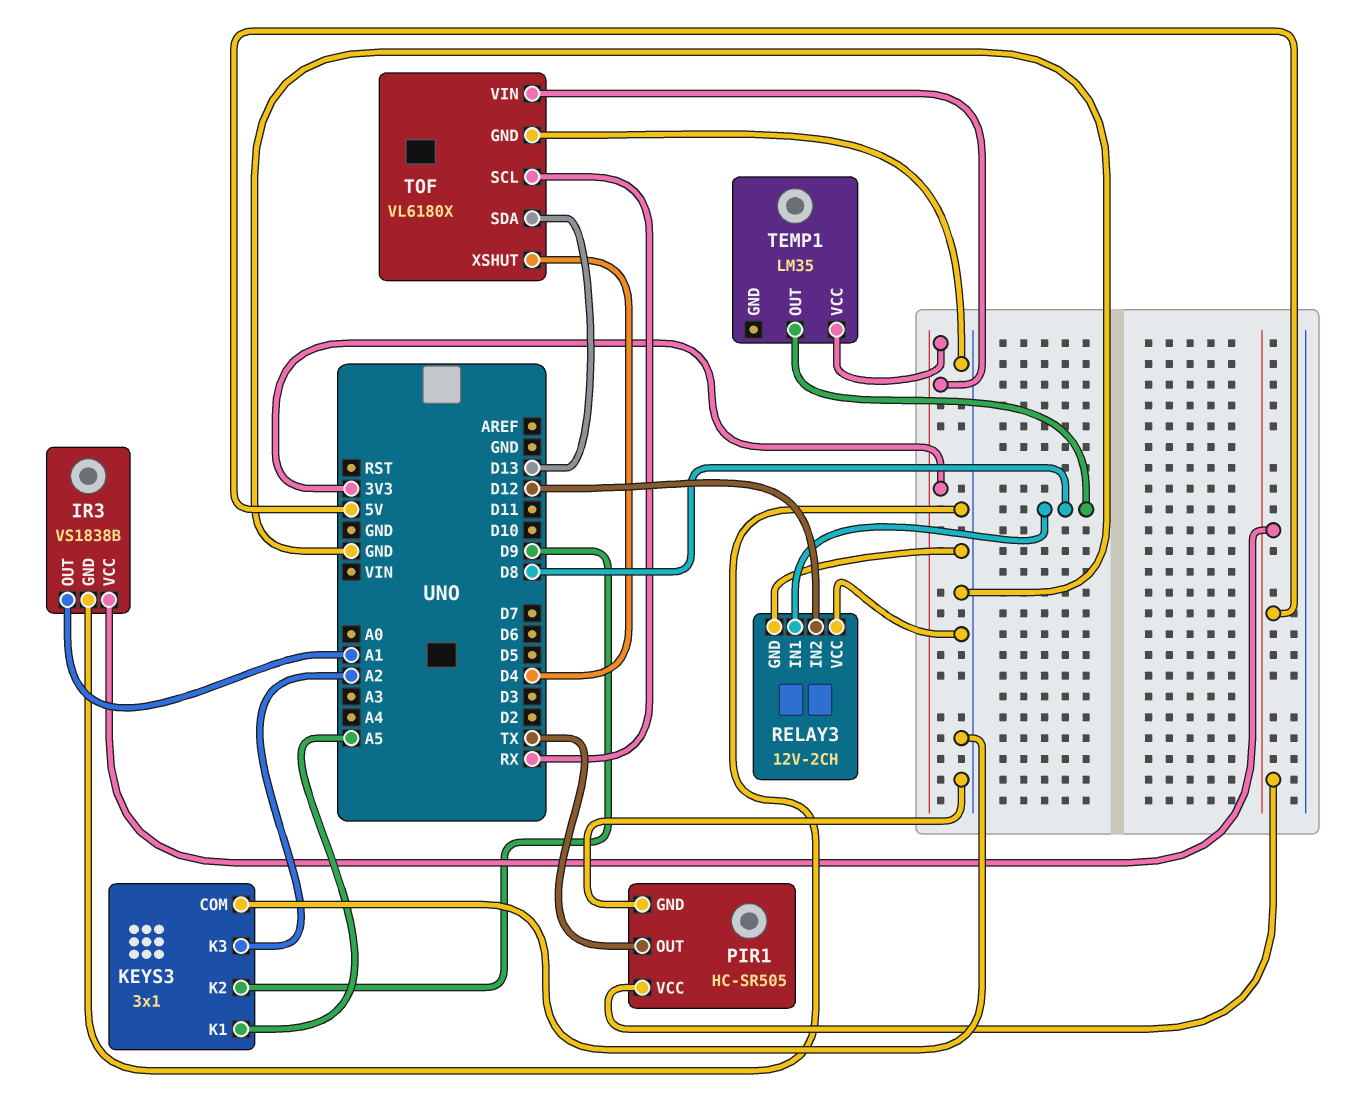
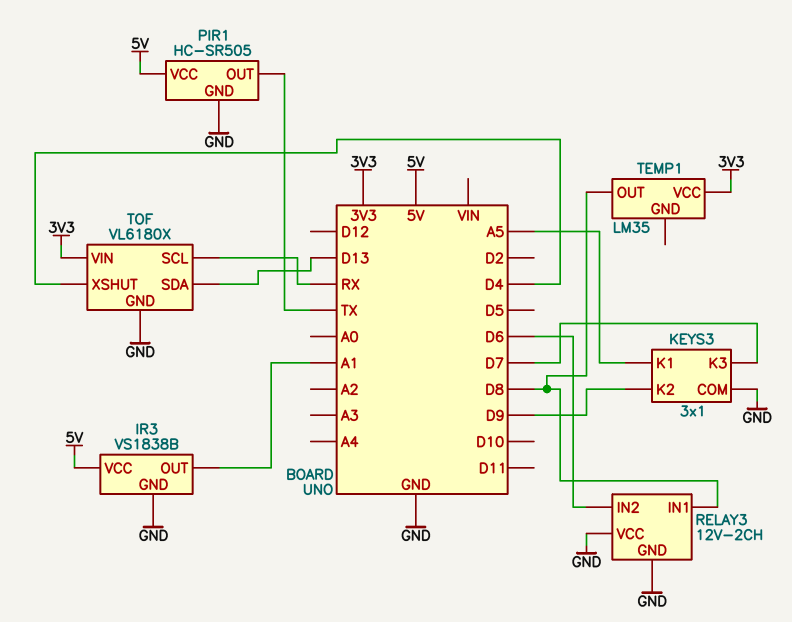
KEYS3 pin K3: A2 -> D7
RELAY3 pin IN2: D12 -> D6

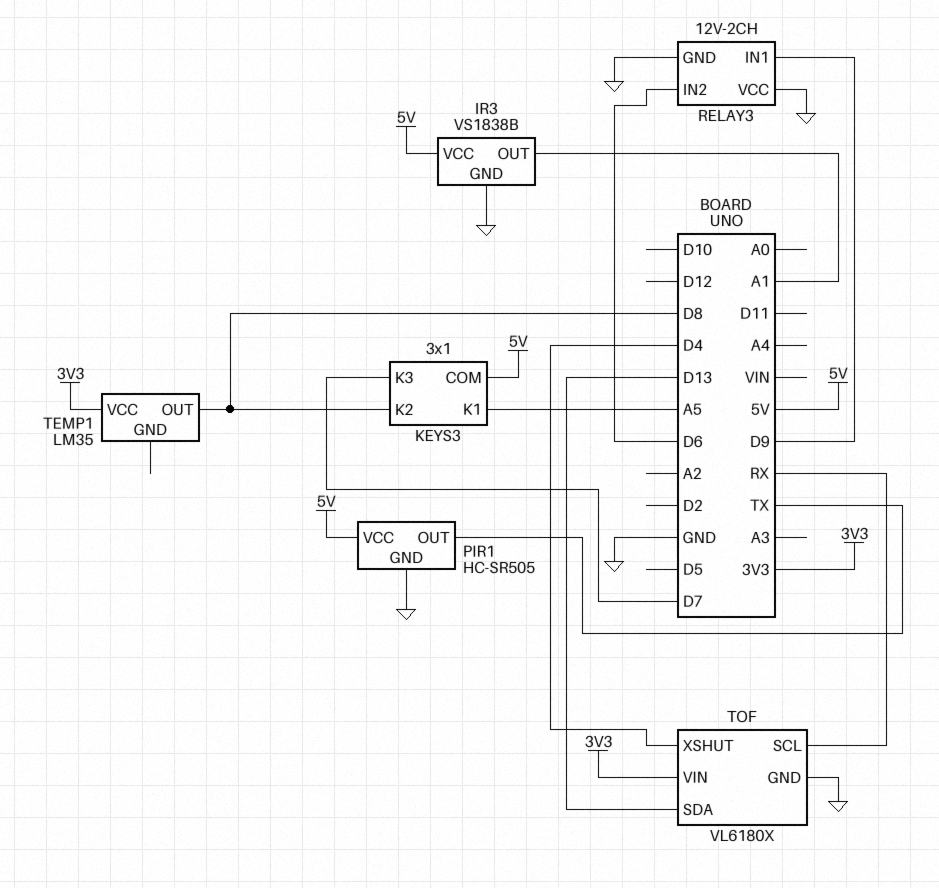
KEYS3 pin COM: GND -> 5V
KEYS3 pin K2: D9 -> D8
RELAY3 pin IN1: D8 -> D9

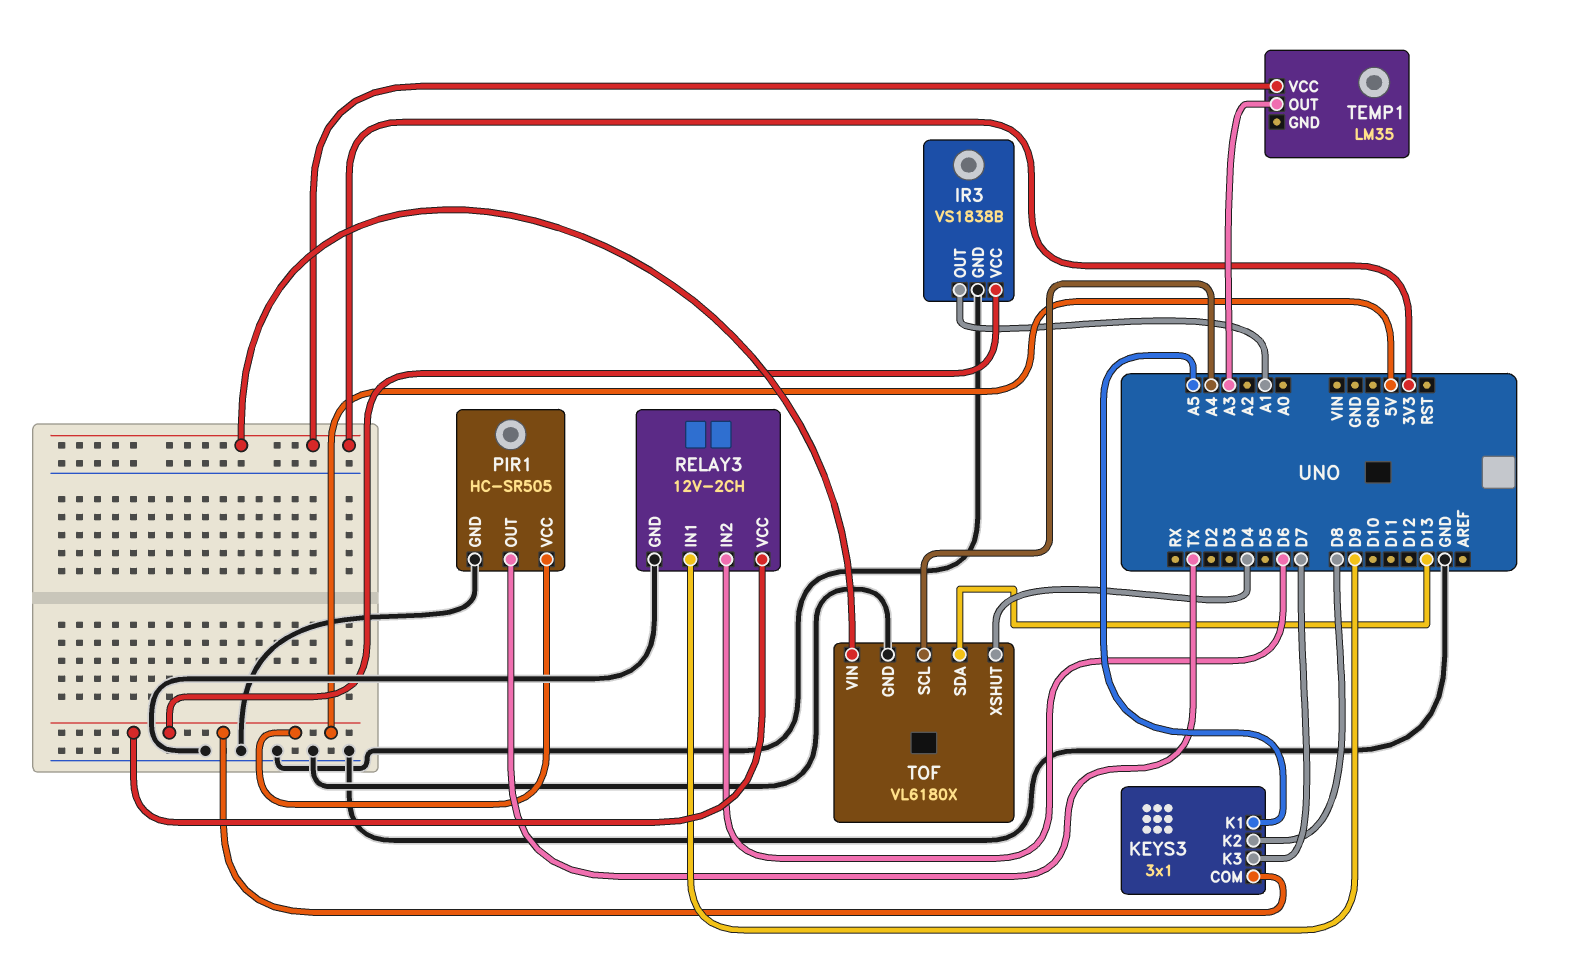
RELAY3 pin VCC: GND -> 5V
TEMP1 pin OUT: D8 -> A3
TOF pin SCL: RX -> A4

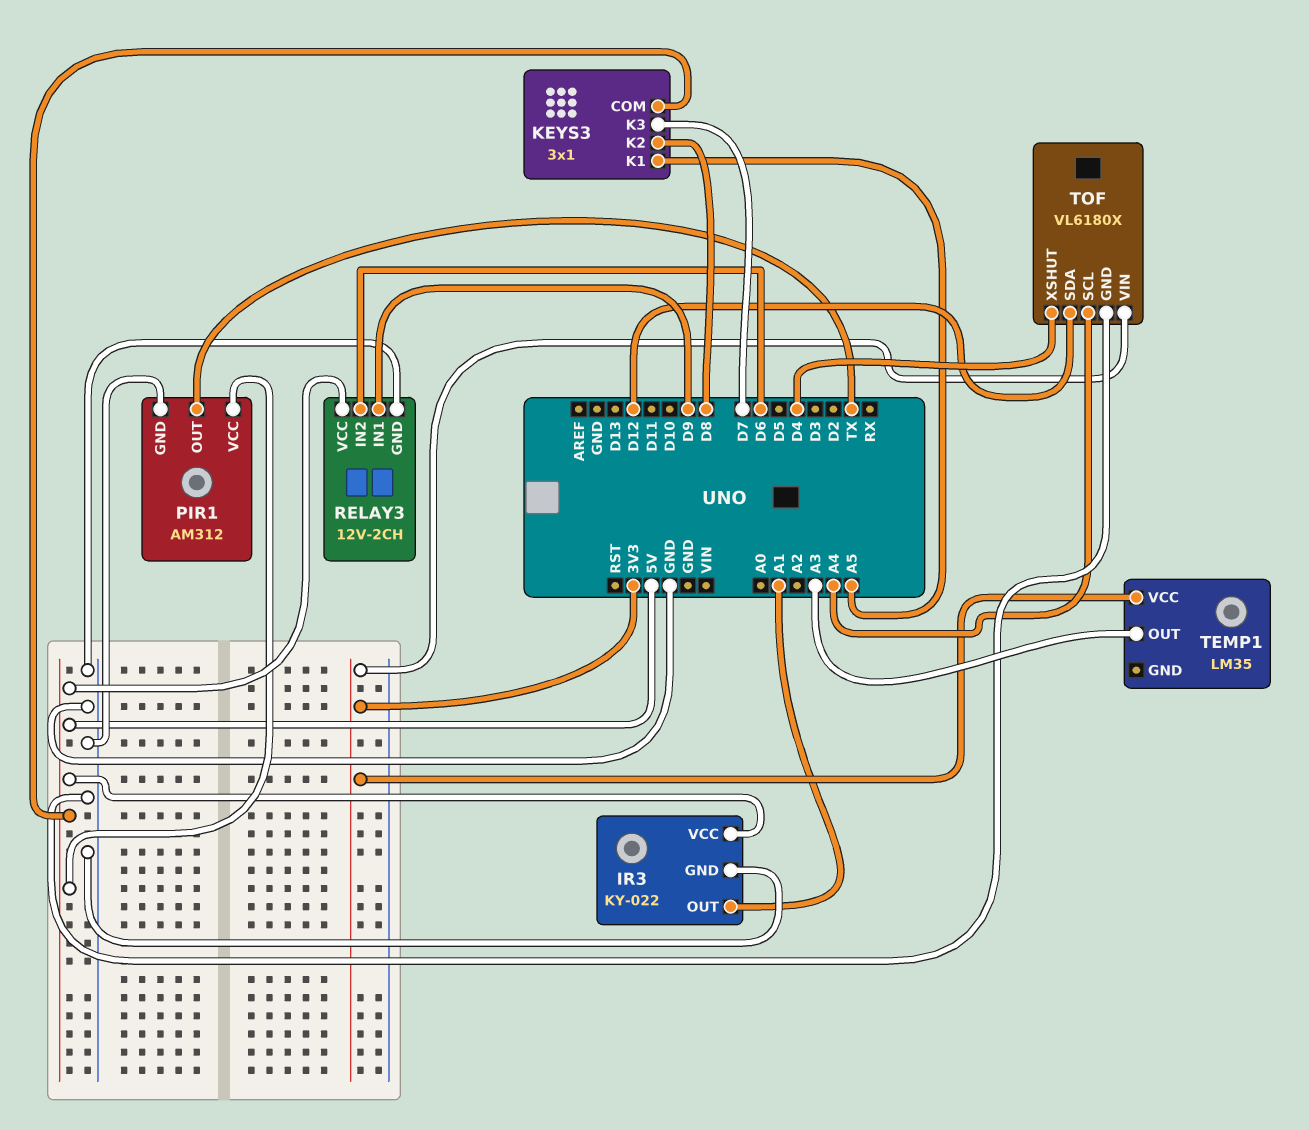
IR3: VS1838B -> KY-022
PIR1: HC-SR505 -> AM312
TOF pin SDA: D13 -> D12

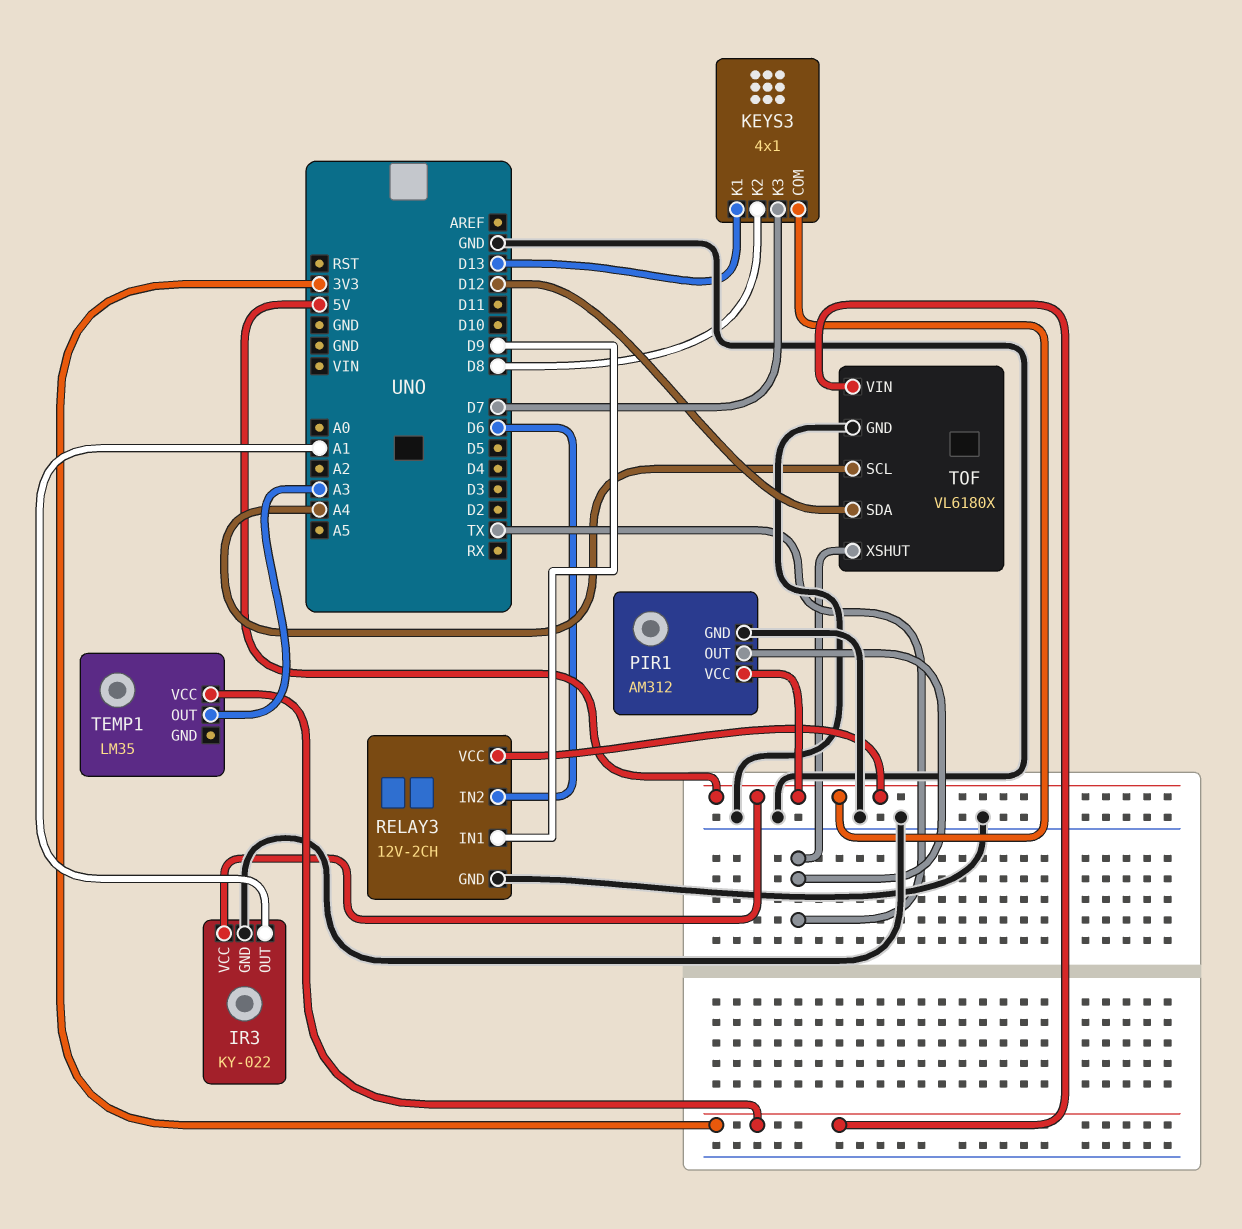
KEYS3: 3x1 -> 4x1
KEYS3 pin K1: A5 -> D13
TOF pin XSHUT: D4 -> TX

